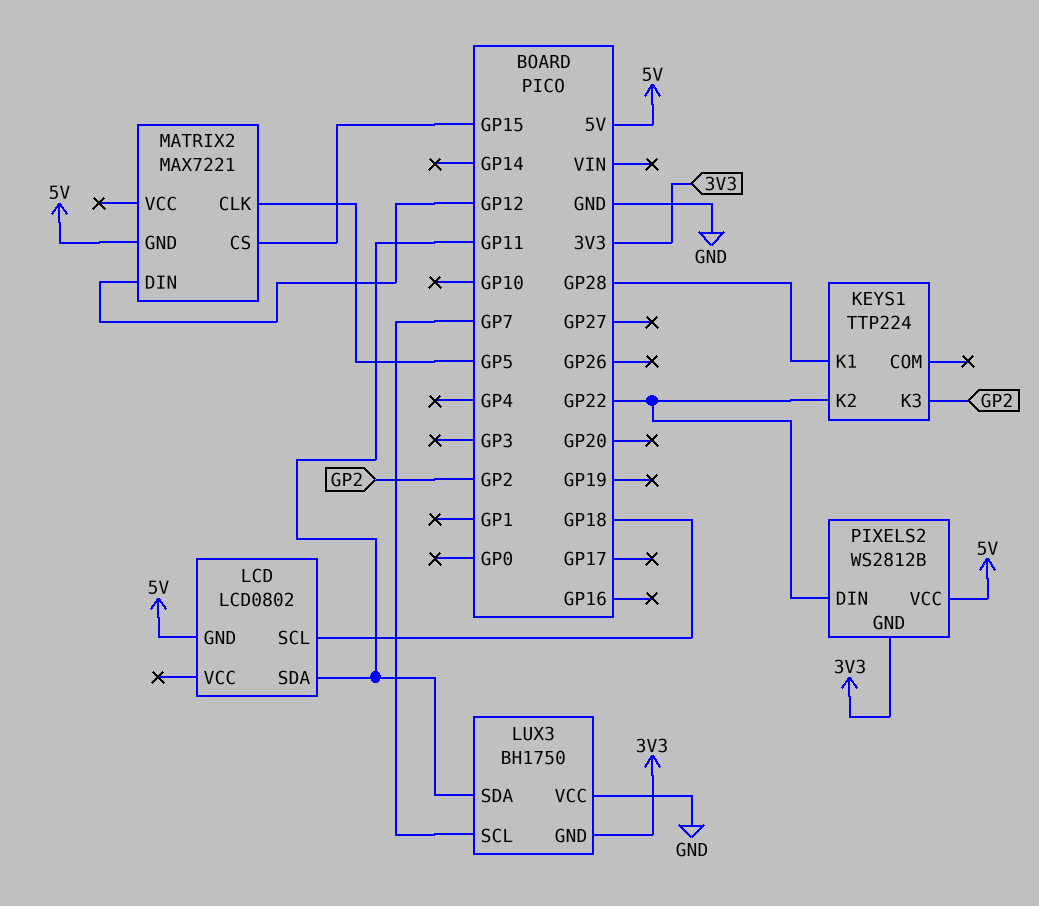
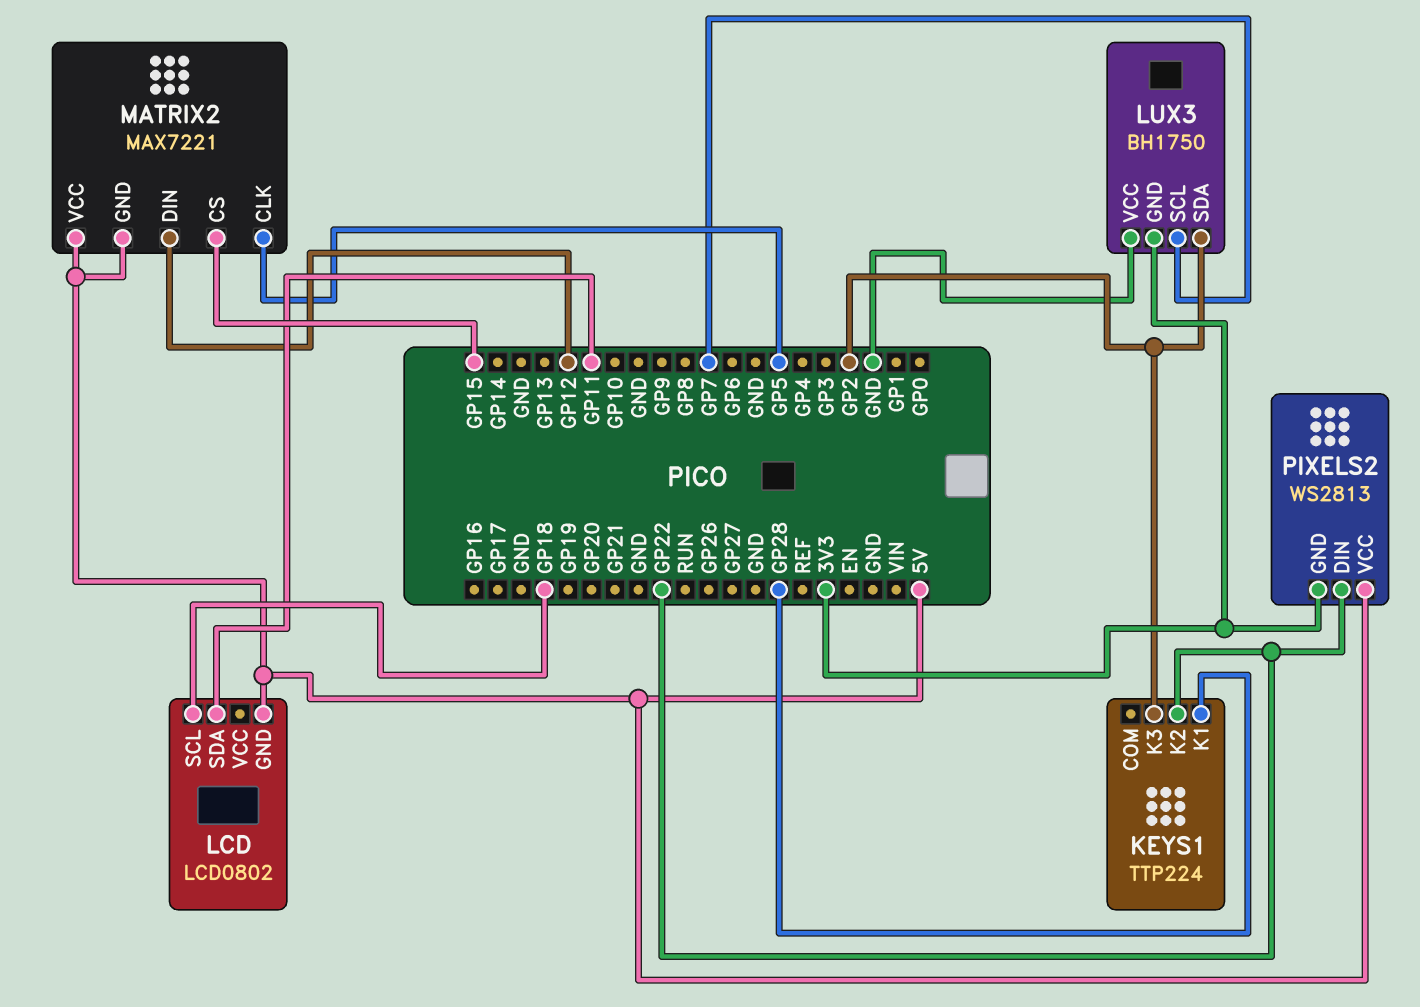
LUX3 pin SDA: GP11 -> GP2
MATRIX2 pin VCC: none -> 5V
PIXELS2: WS2812B -> WS2813

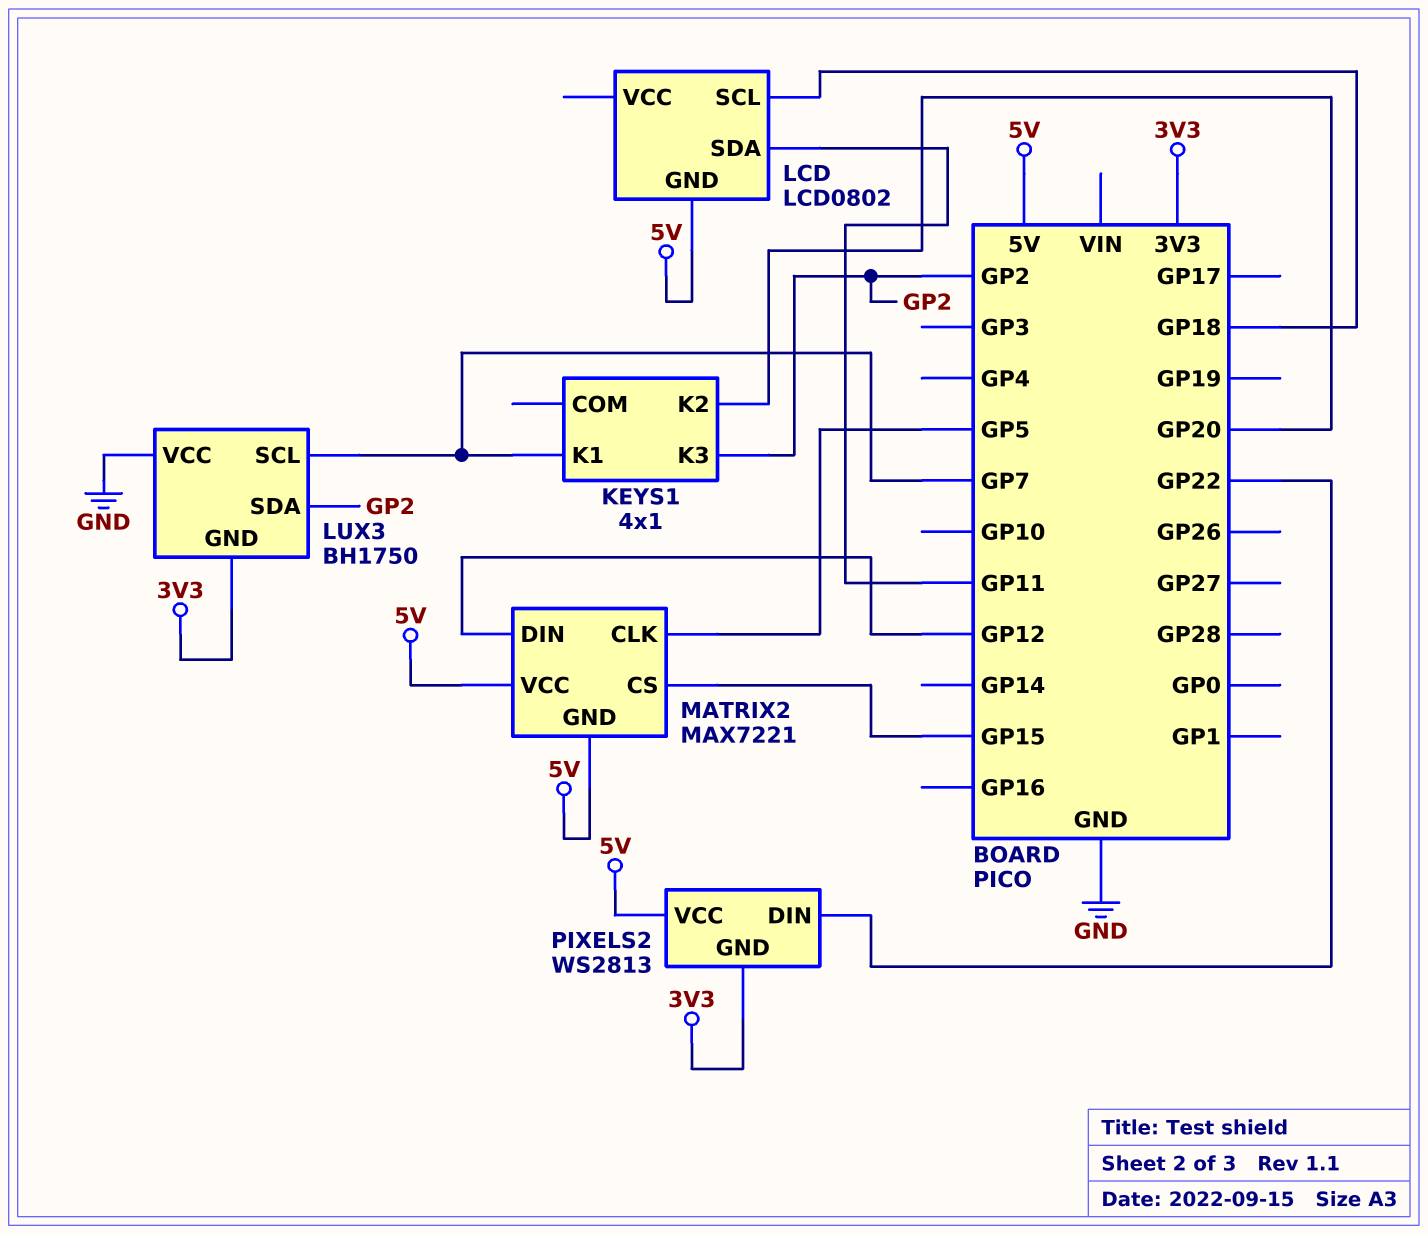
KEYS1: TTP224 -> 4x1
KEYS1 pin K1: GP28 -> GP7
KEYS1 pin K2: GP22 -> GP20

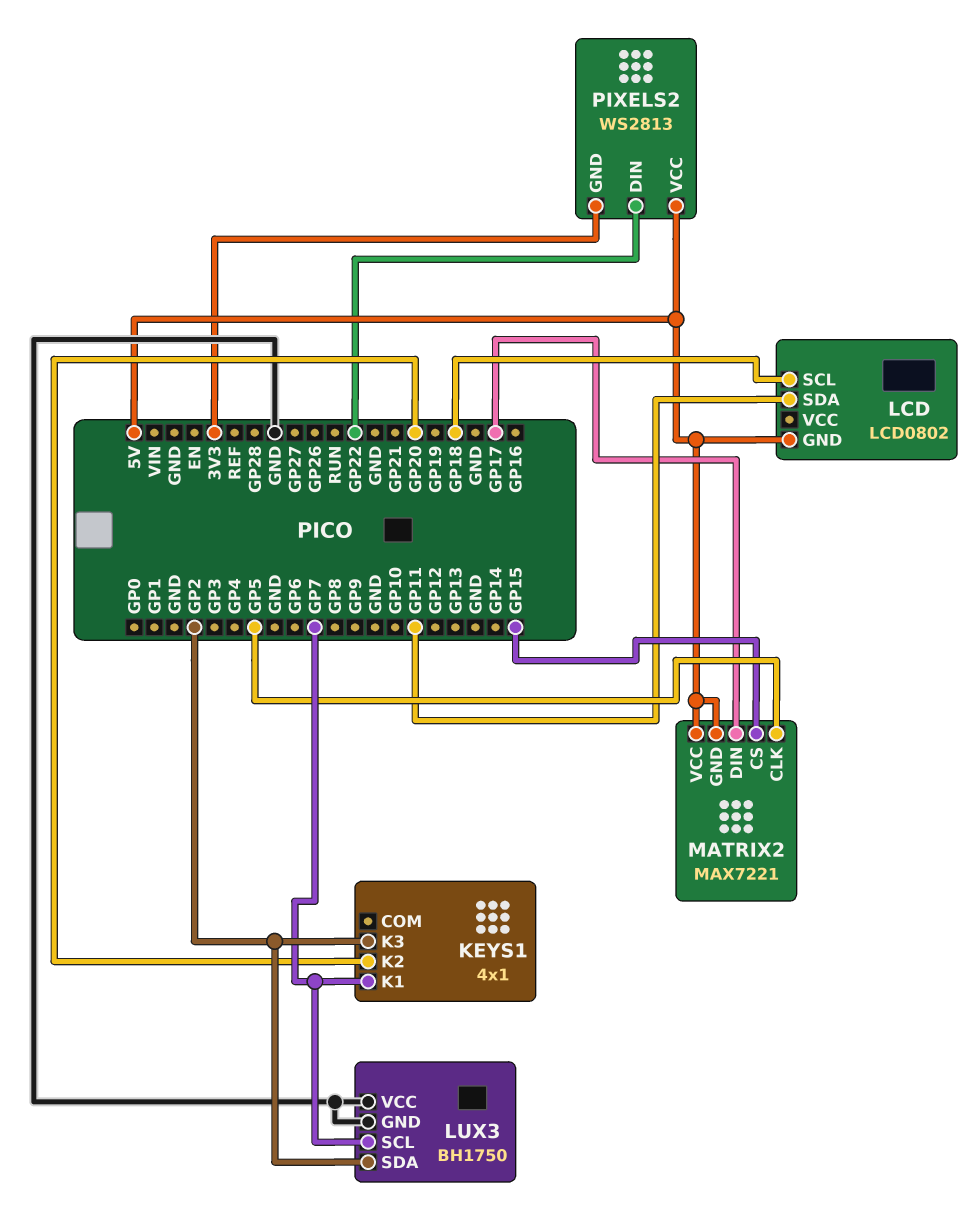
LUX3 pin GND: 3V3 -> GND
MATRIX2 pin DIN: GP12 -> GP17

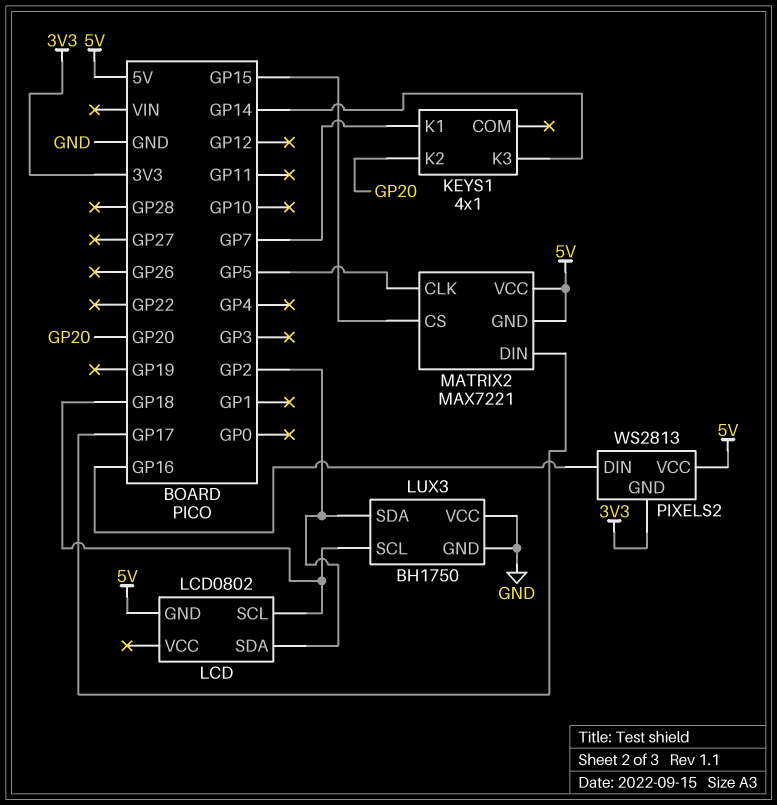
KEYS1 pin K3: GP2 -> GP14
LCD pin SDA: GP11 -> GP2
LUX3 pin SCL: GP7 -> GP18
PIXELS2 pin DIN: GP22 -> GP16

